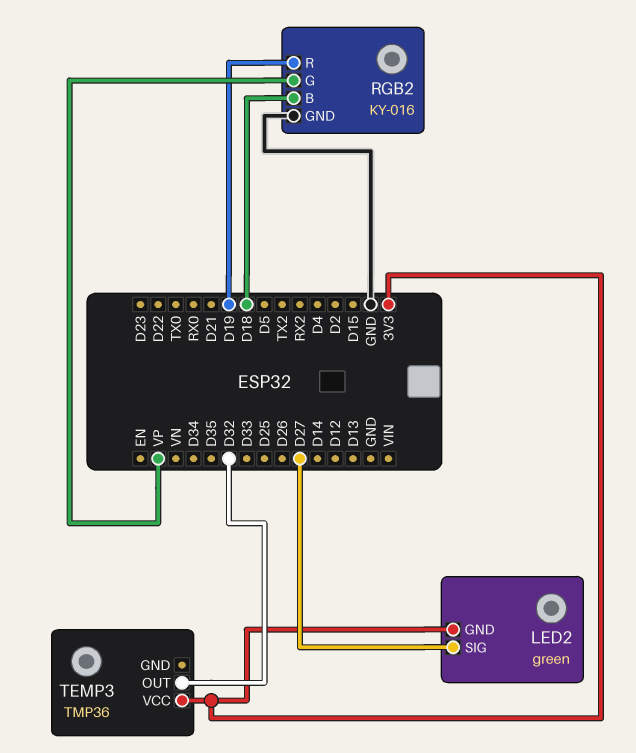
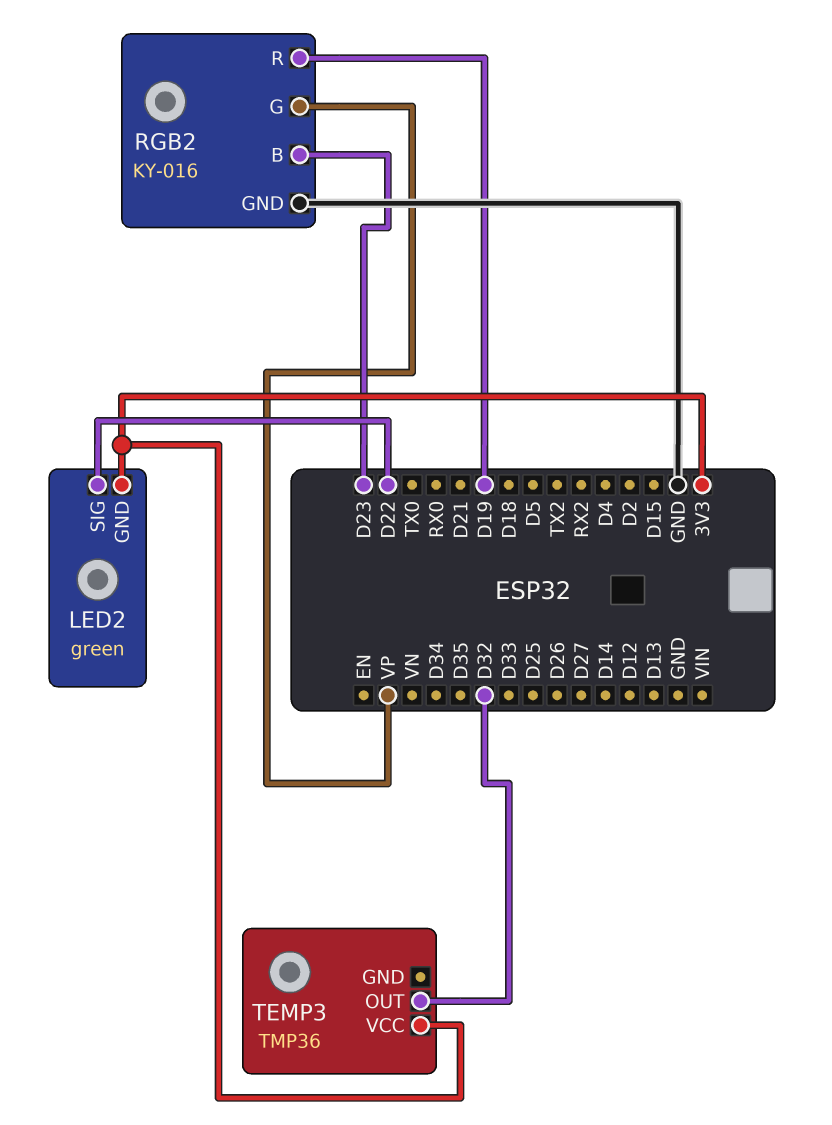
LED2 pin SIG: D27 -> D22
RGB2 pin B: D18 -> D23

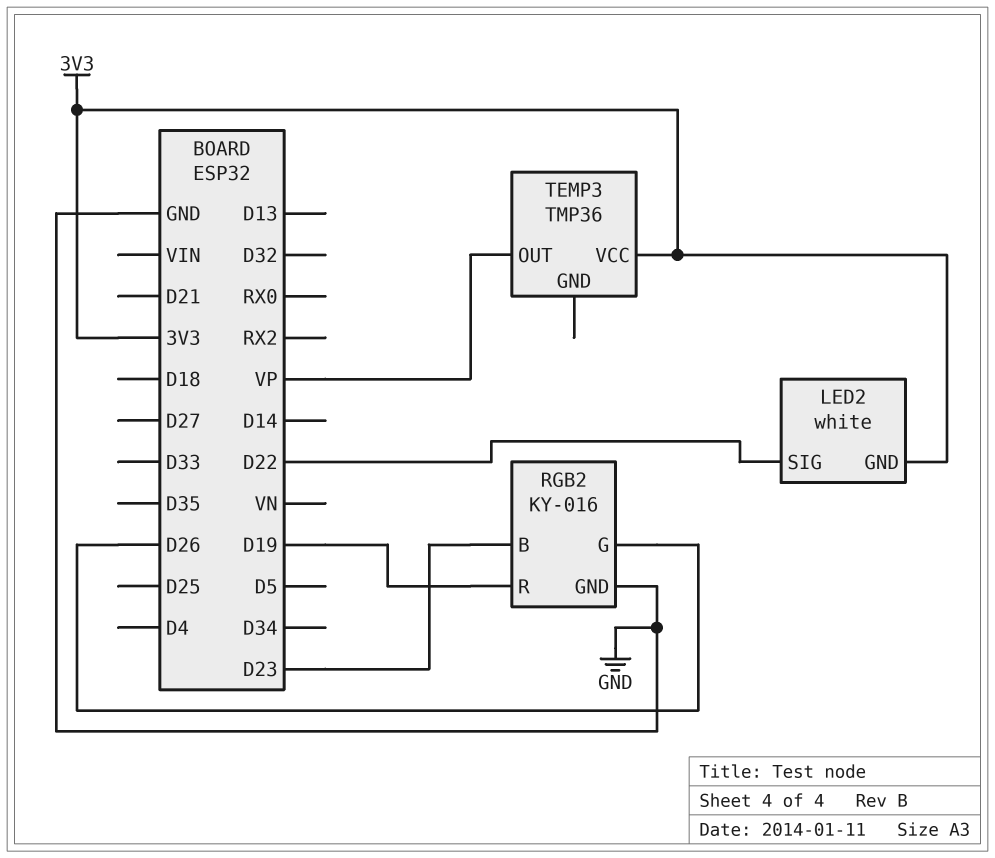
LED2: green -> white
RGB2 pin G: VP -> D26
TEMP3 pin OUT: D32 -> VP

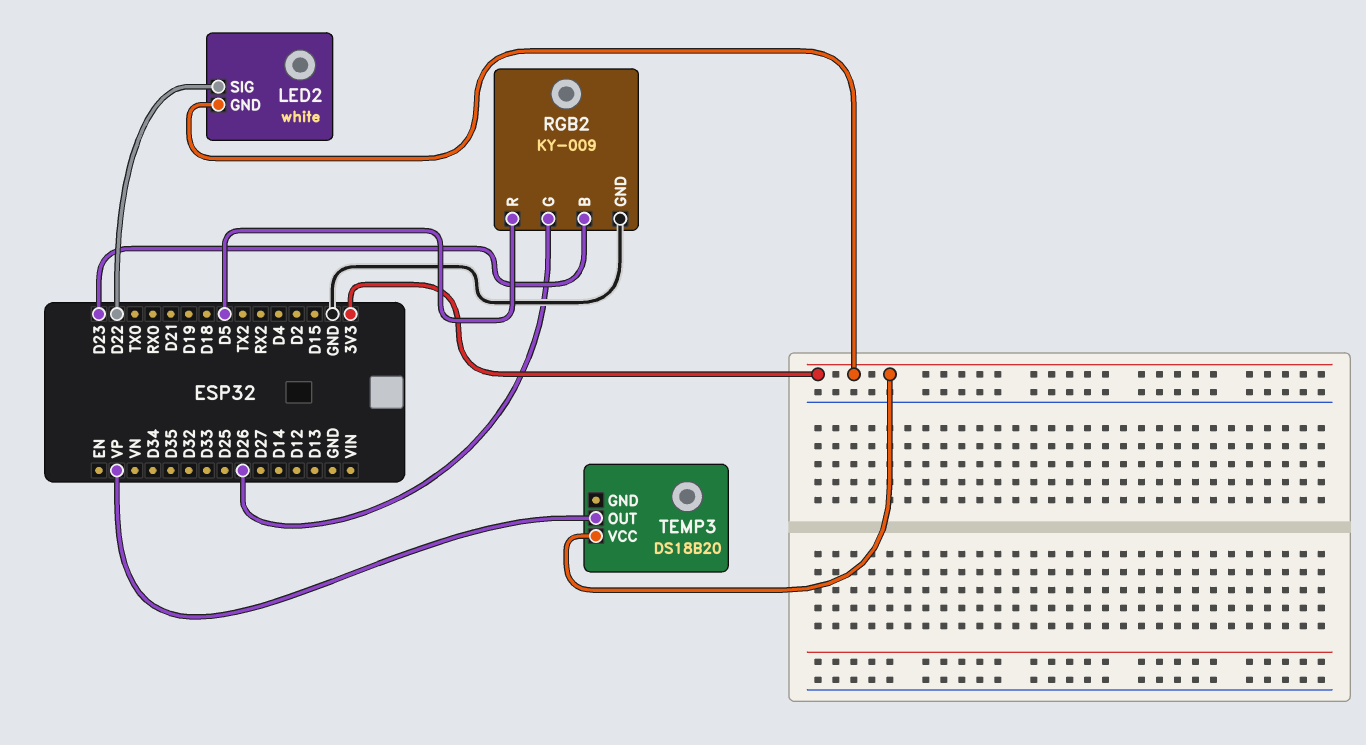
RGB2: KY-016 -> KY-009
RGB2 pin R: D19 -> D5
TEMP3: TMP36 -> DS18B20

